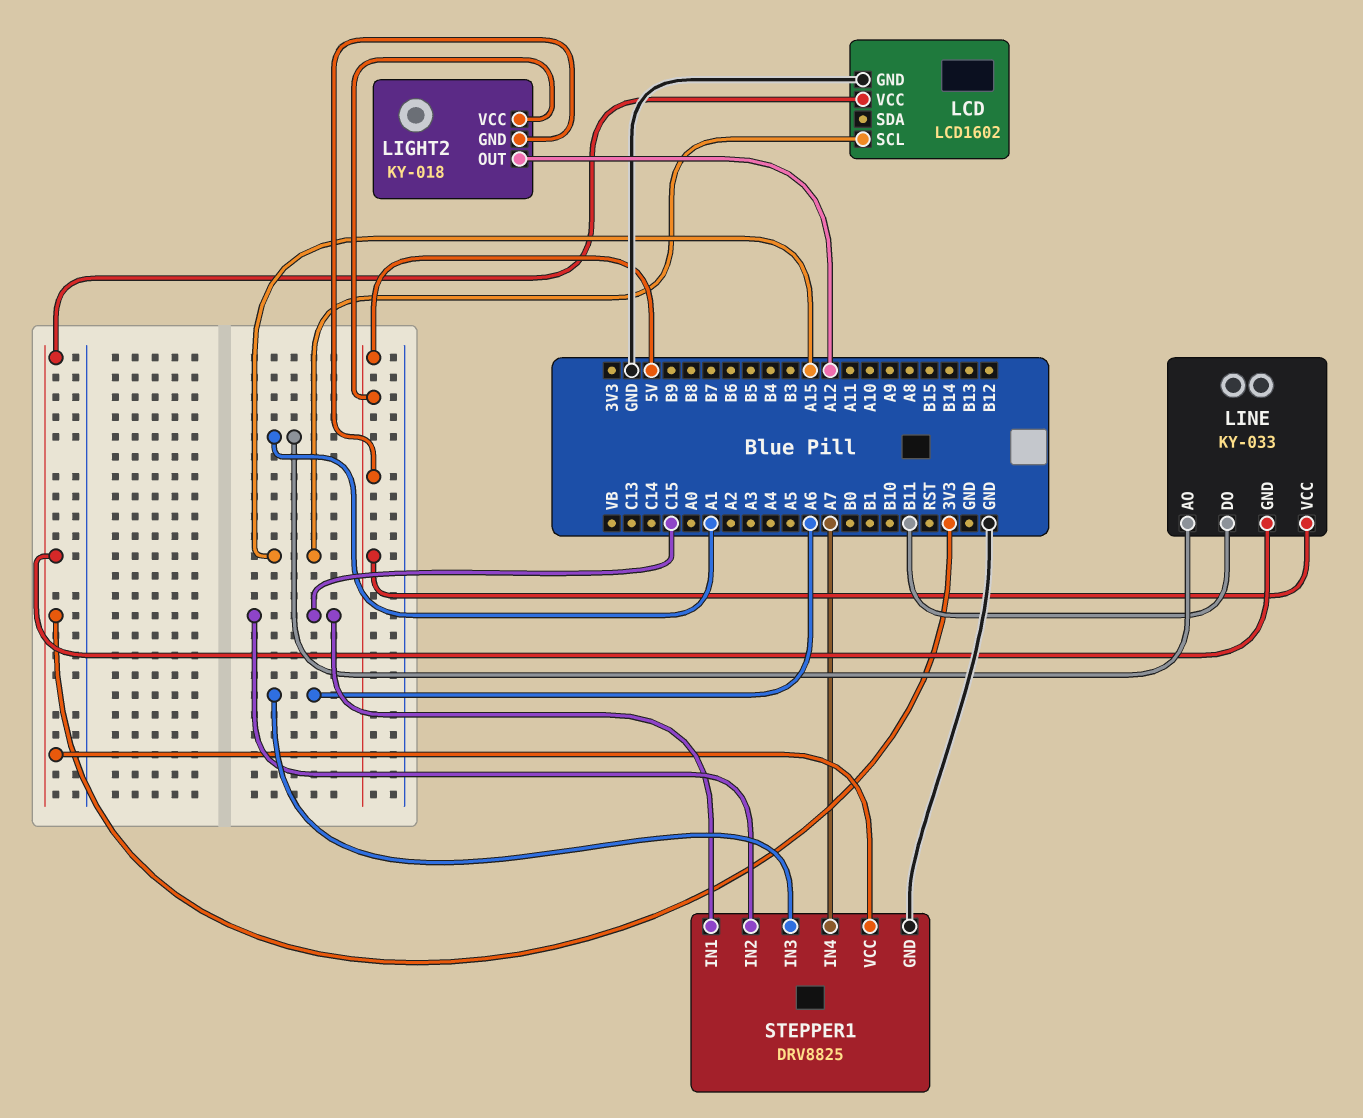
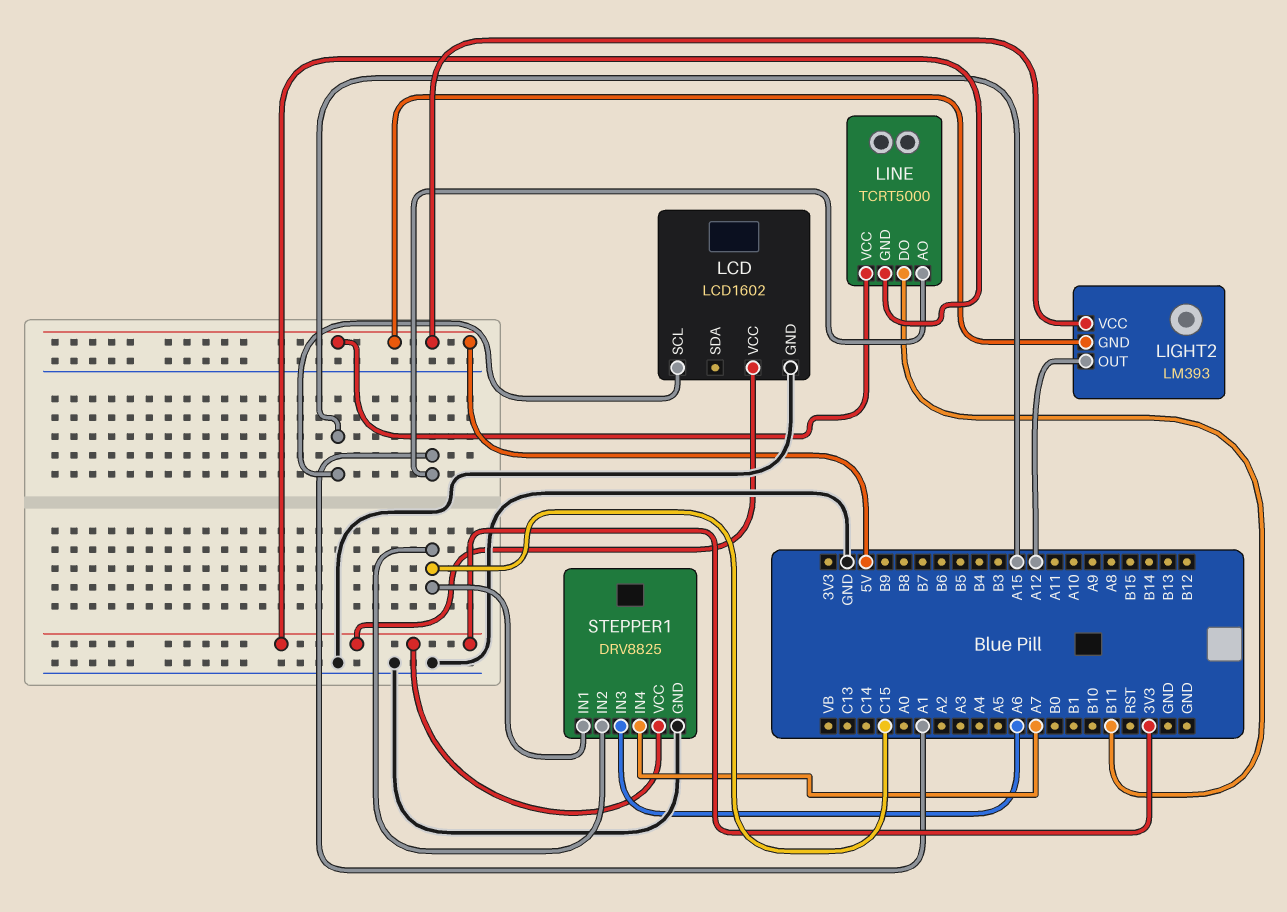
LIGHT2: KY-018 -> LM393
LINE: KY-033 -> TCRT5000

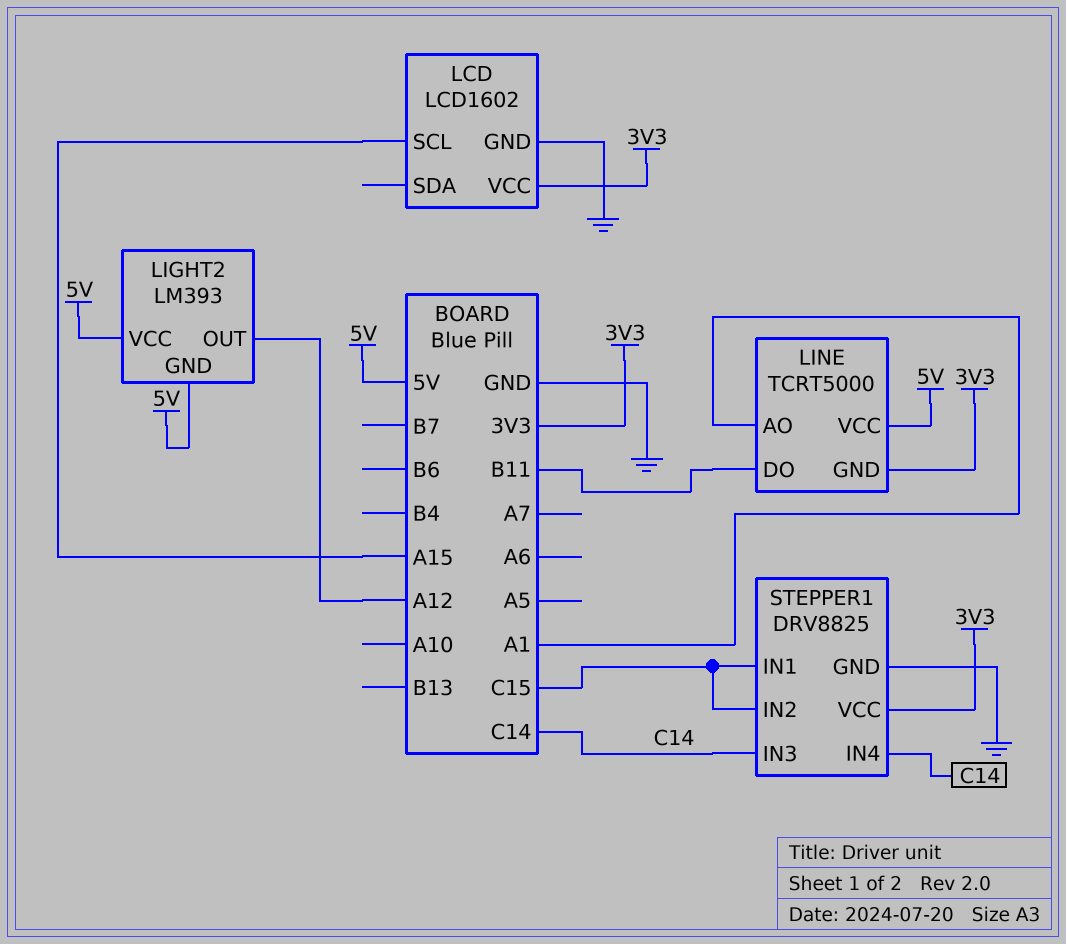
STEPPER1 pin IN3: A6 -> C14
STEPPER1 pin IN4: A7 -> C14

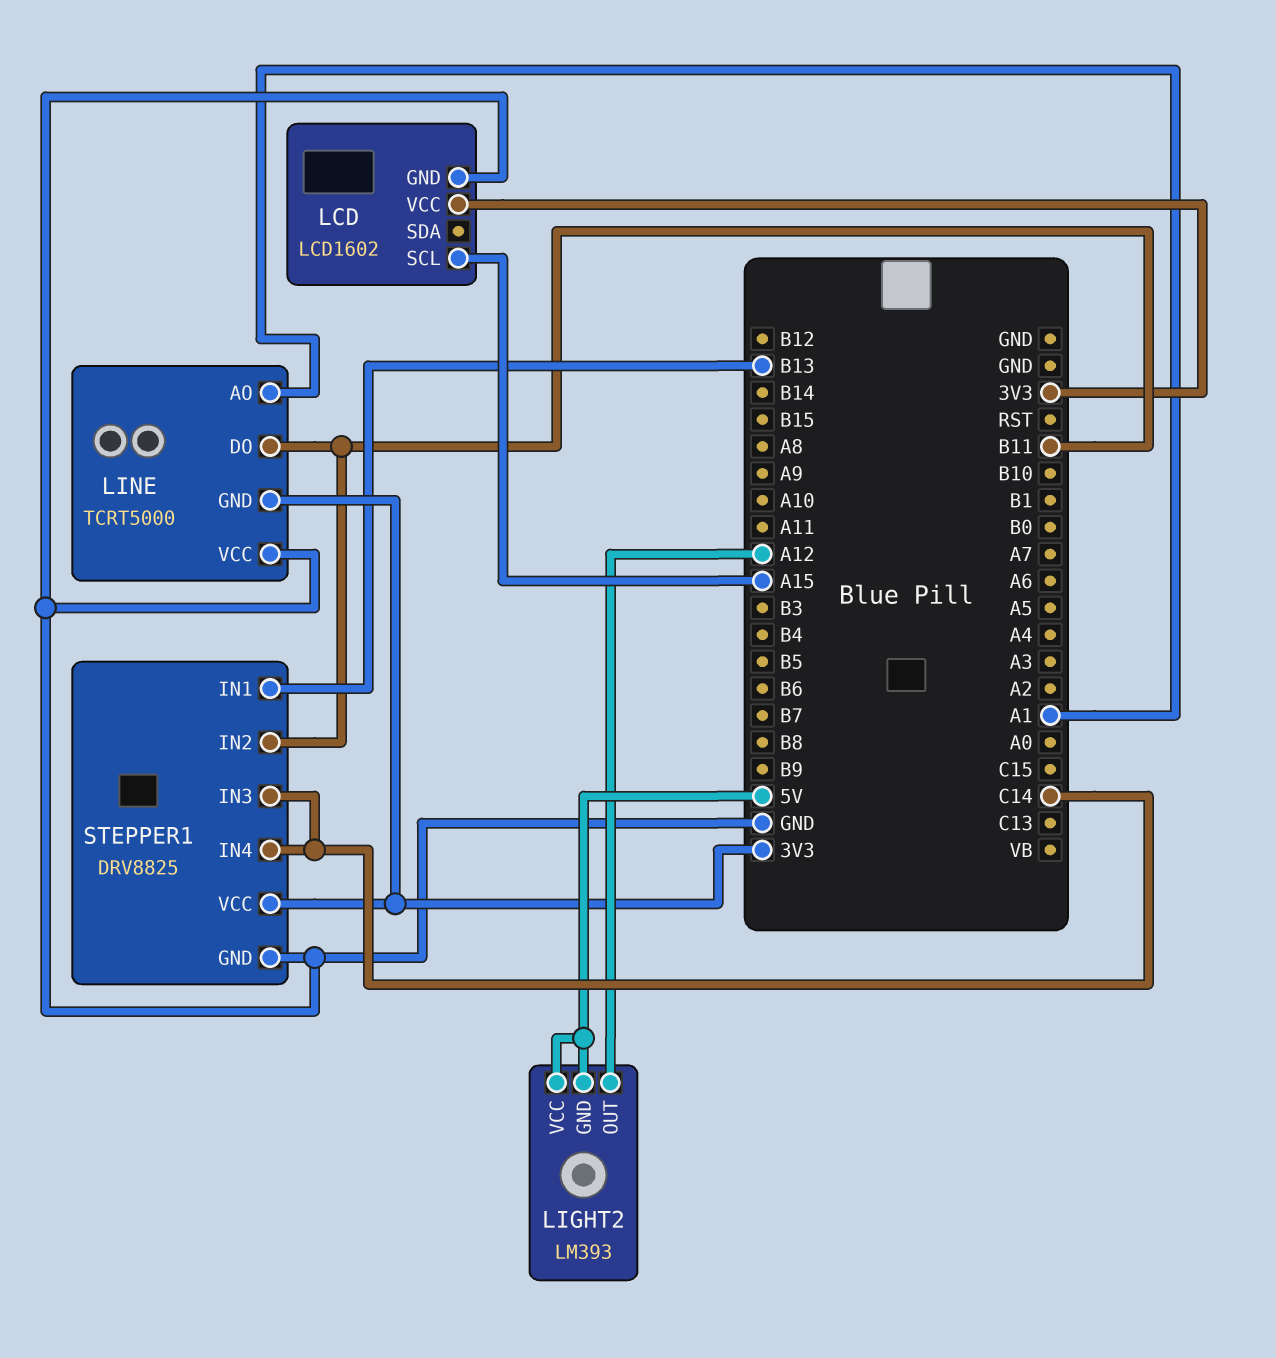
LINE pin VCC: 5V -> GND
STEPPER1 pin IN1: C15 -> B13
STEPPER1 pin IN2: C15 -> B11

